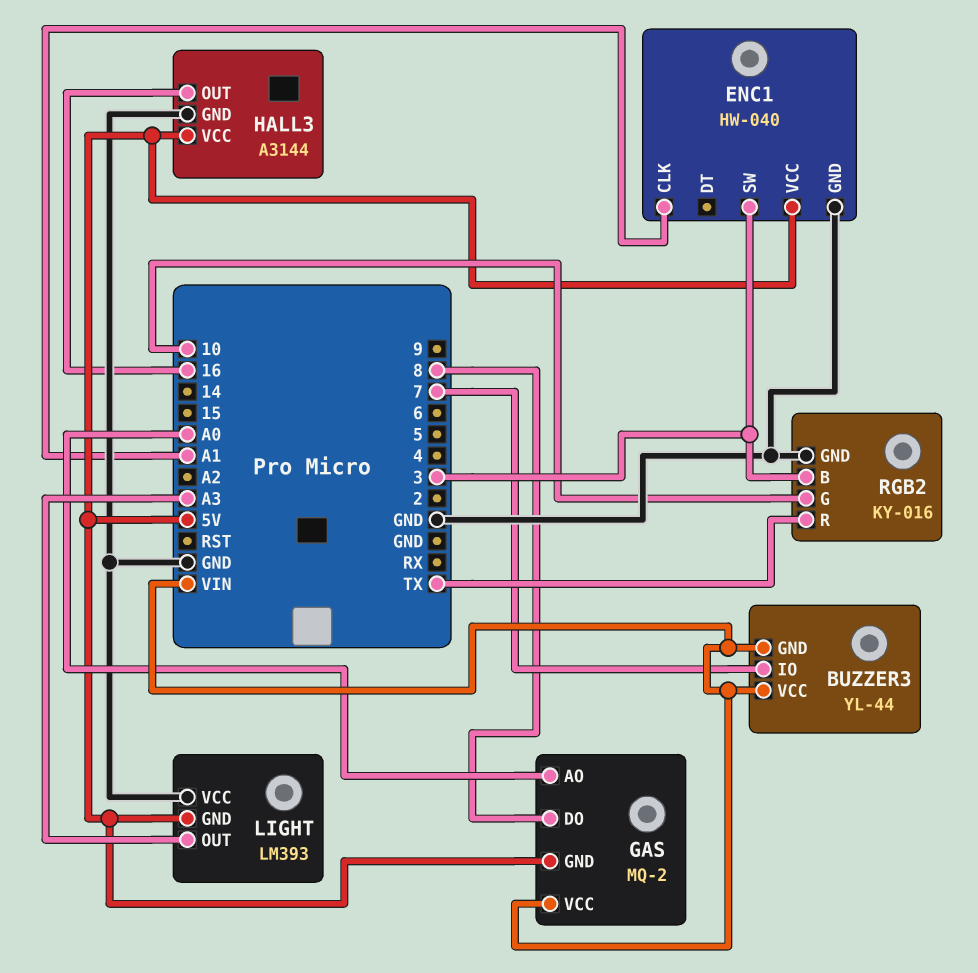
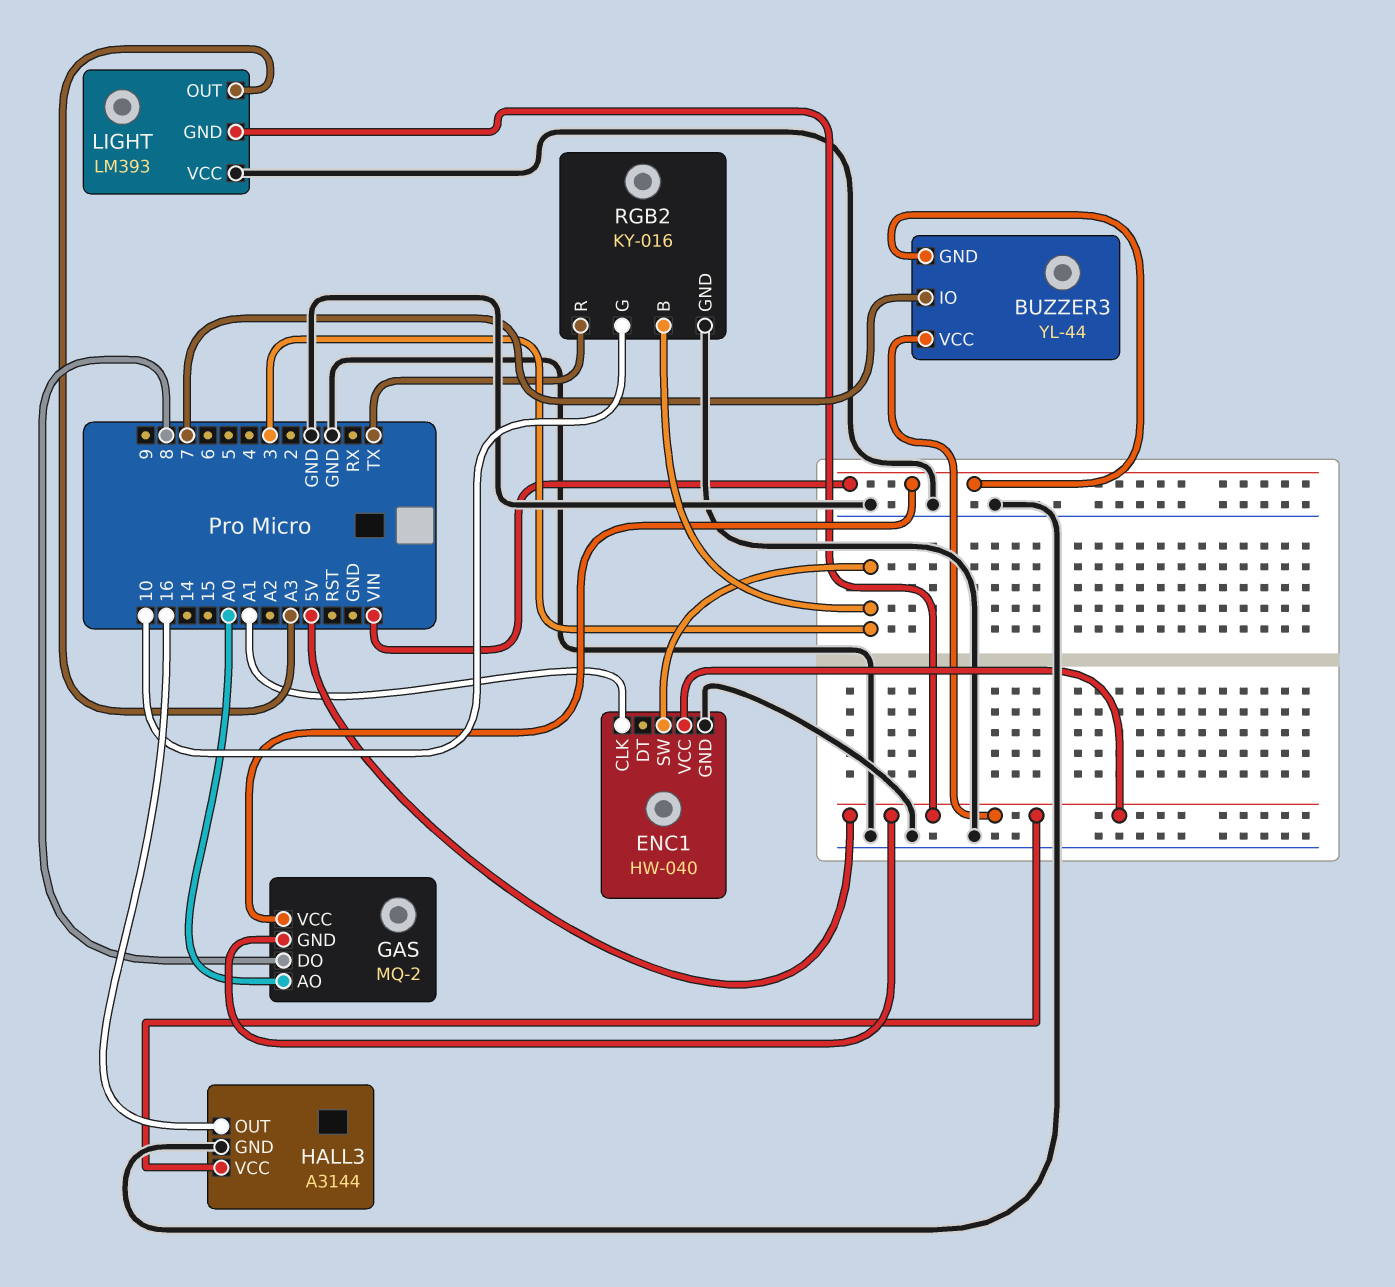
BUZZER3 pin VCC: VIN -> 5V

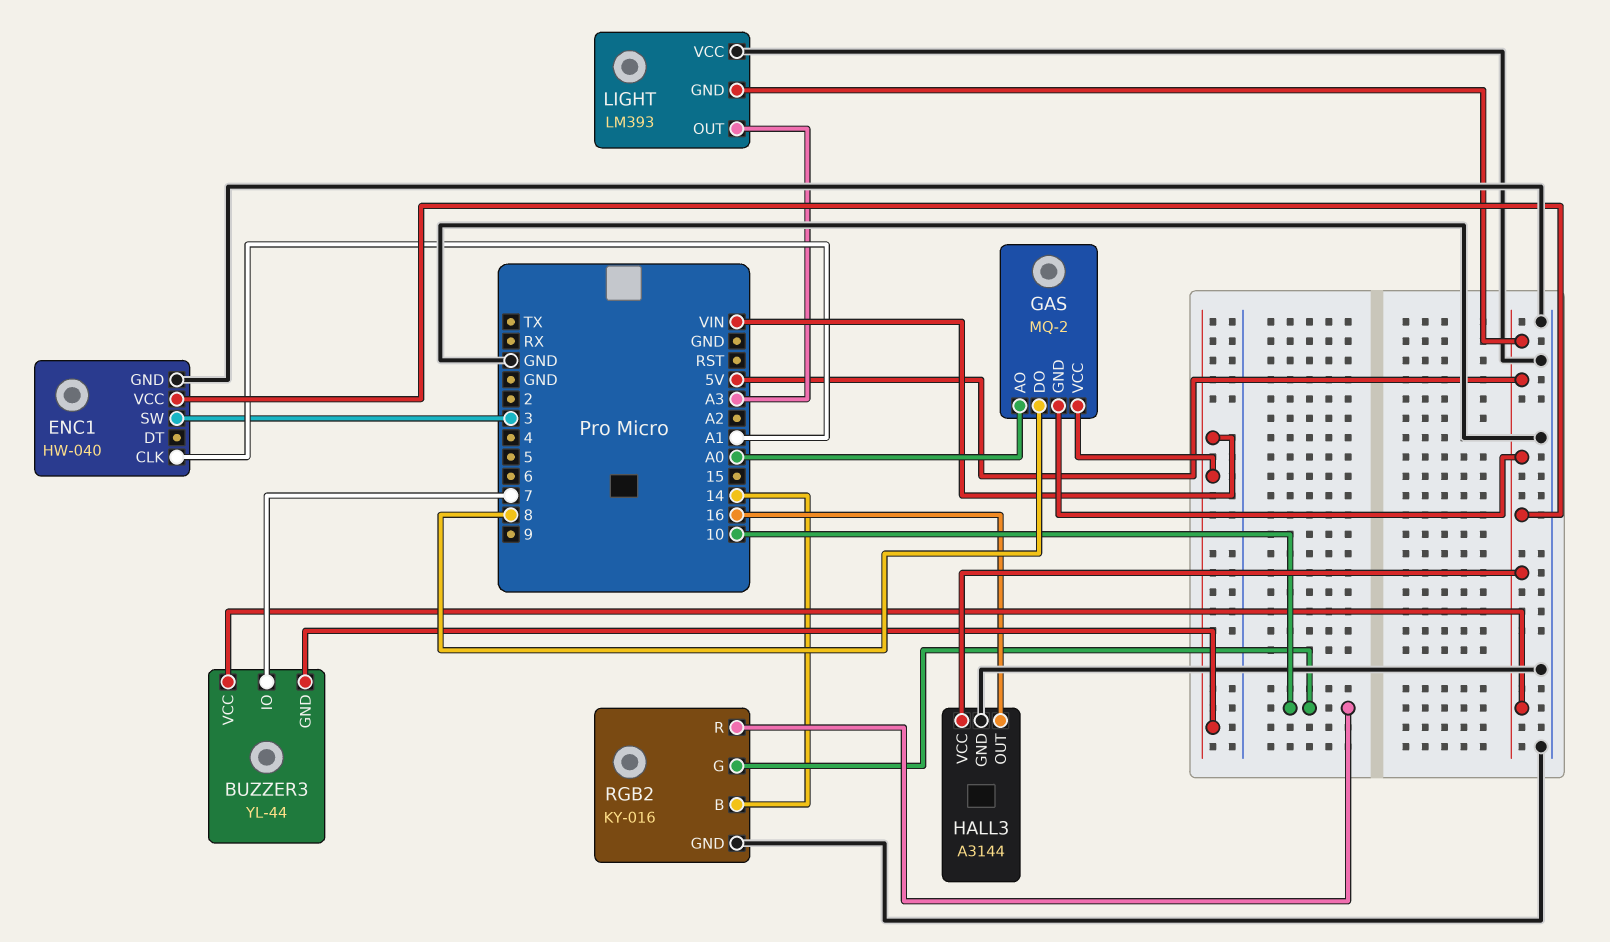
RGB2 pin B: 3 -> 14
RGB2 pin R: TX -> 10

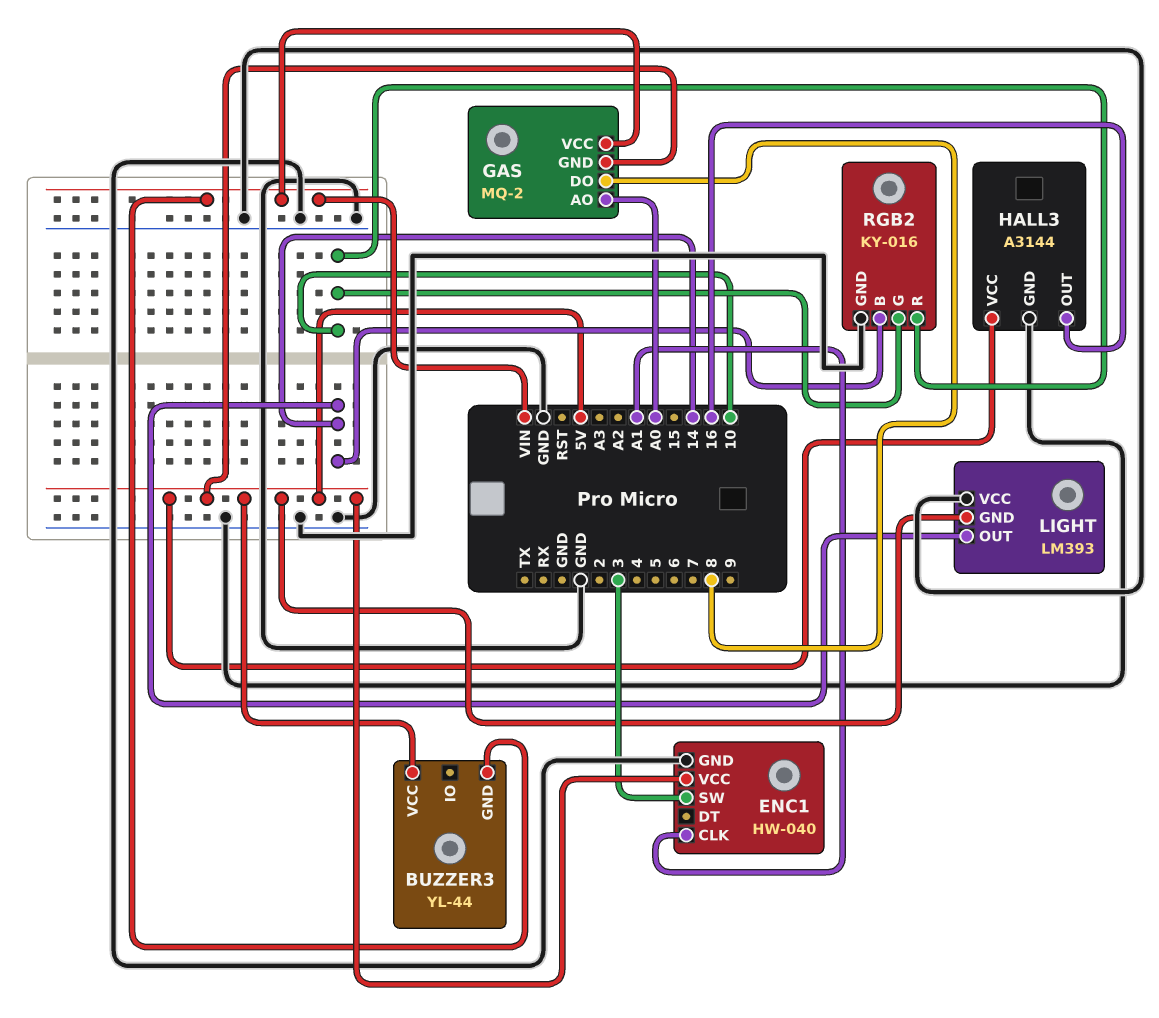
BUZZER3 pin IO: 7 -> none
LIGHT pin OUT: A3 -> 14

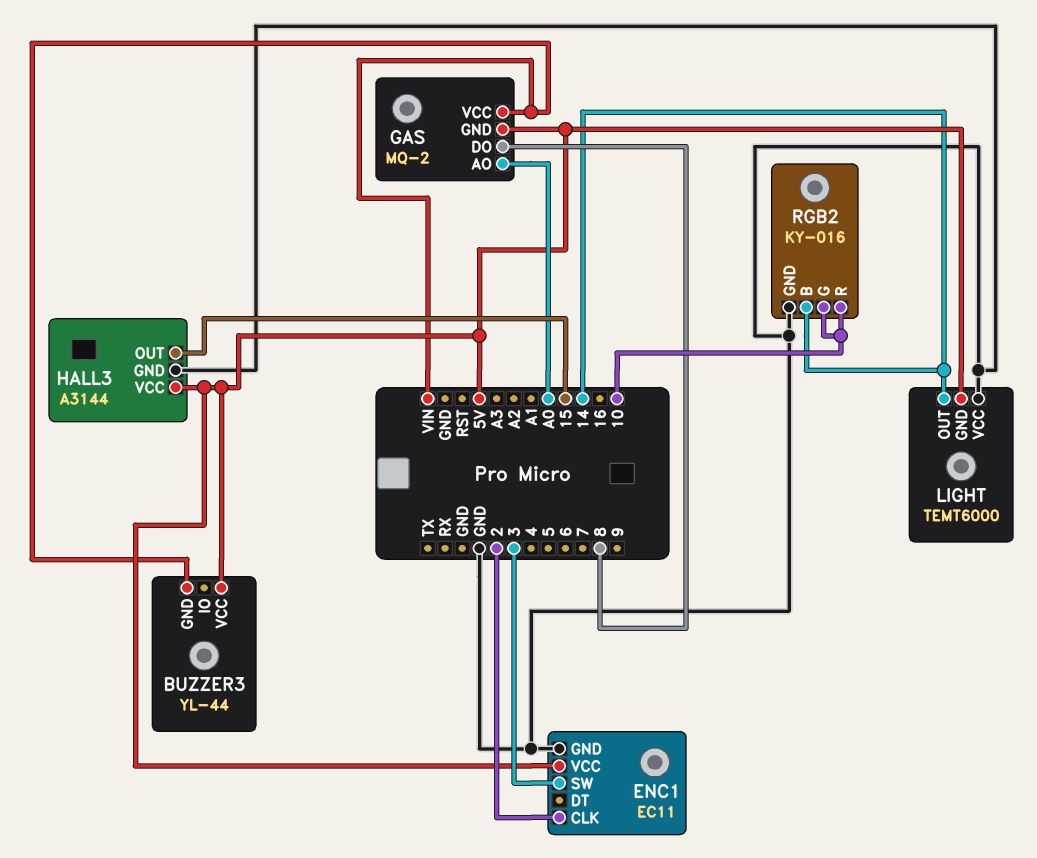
ENC1: HW-040 -> EC11
ENC1 pin CLK: A1 -> 2
HALL3 pin OUT: 16 -> 15
LIGHT: LM393 -> TEMT6000

